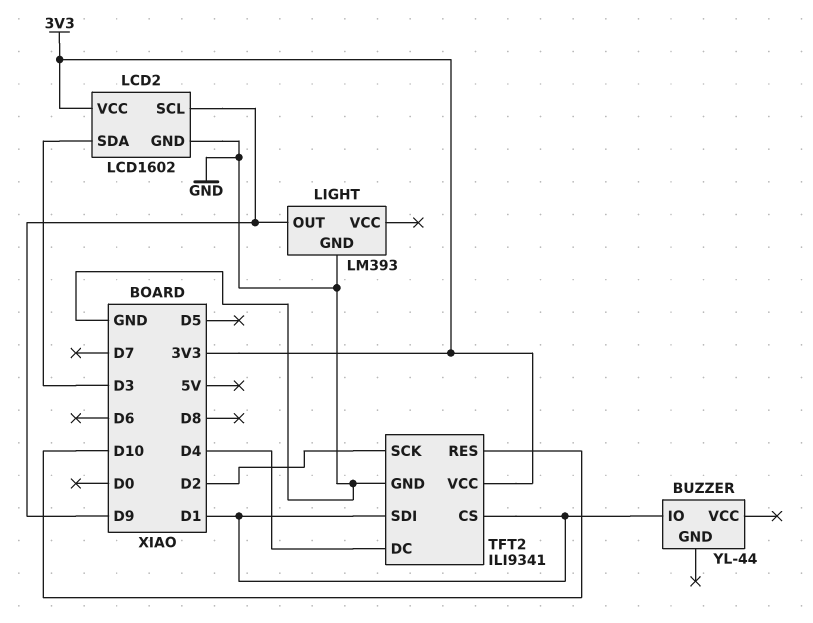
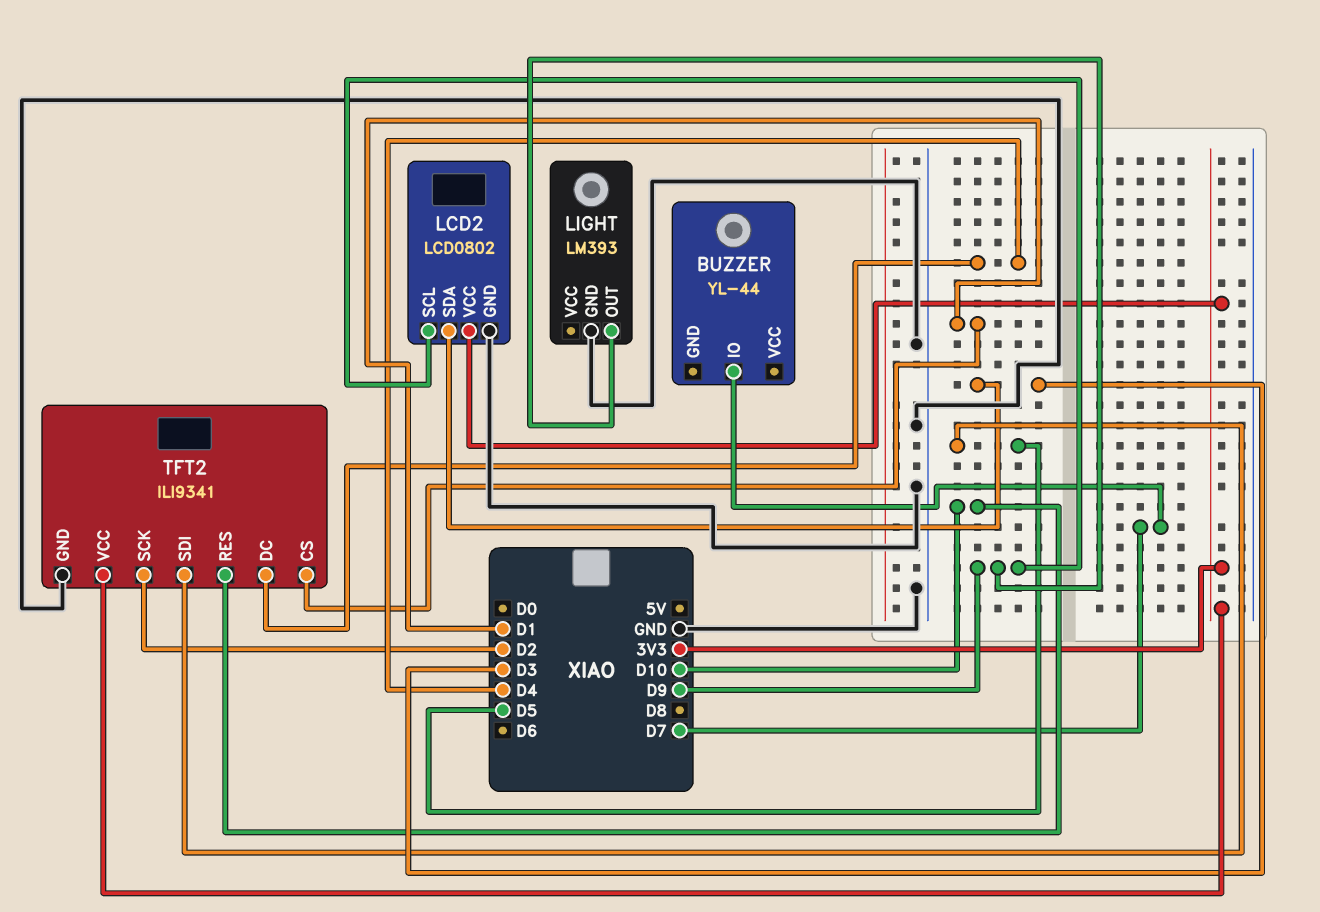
BUZZER pin IO: D1 -> D7
LCD2: LCD1602 -> LCD0802
TFT2 pin SDI: D1 -> D5

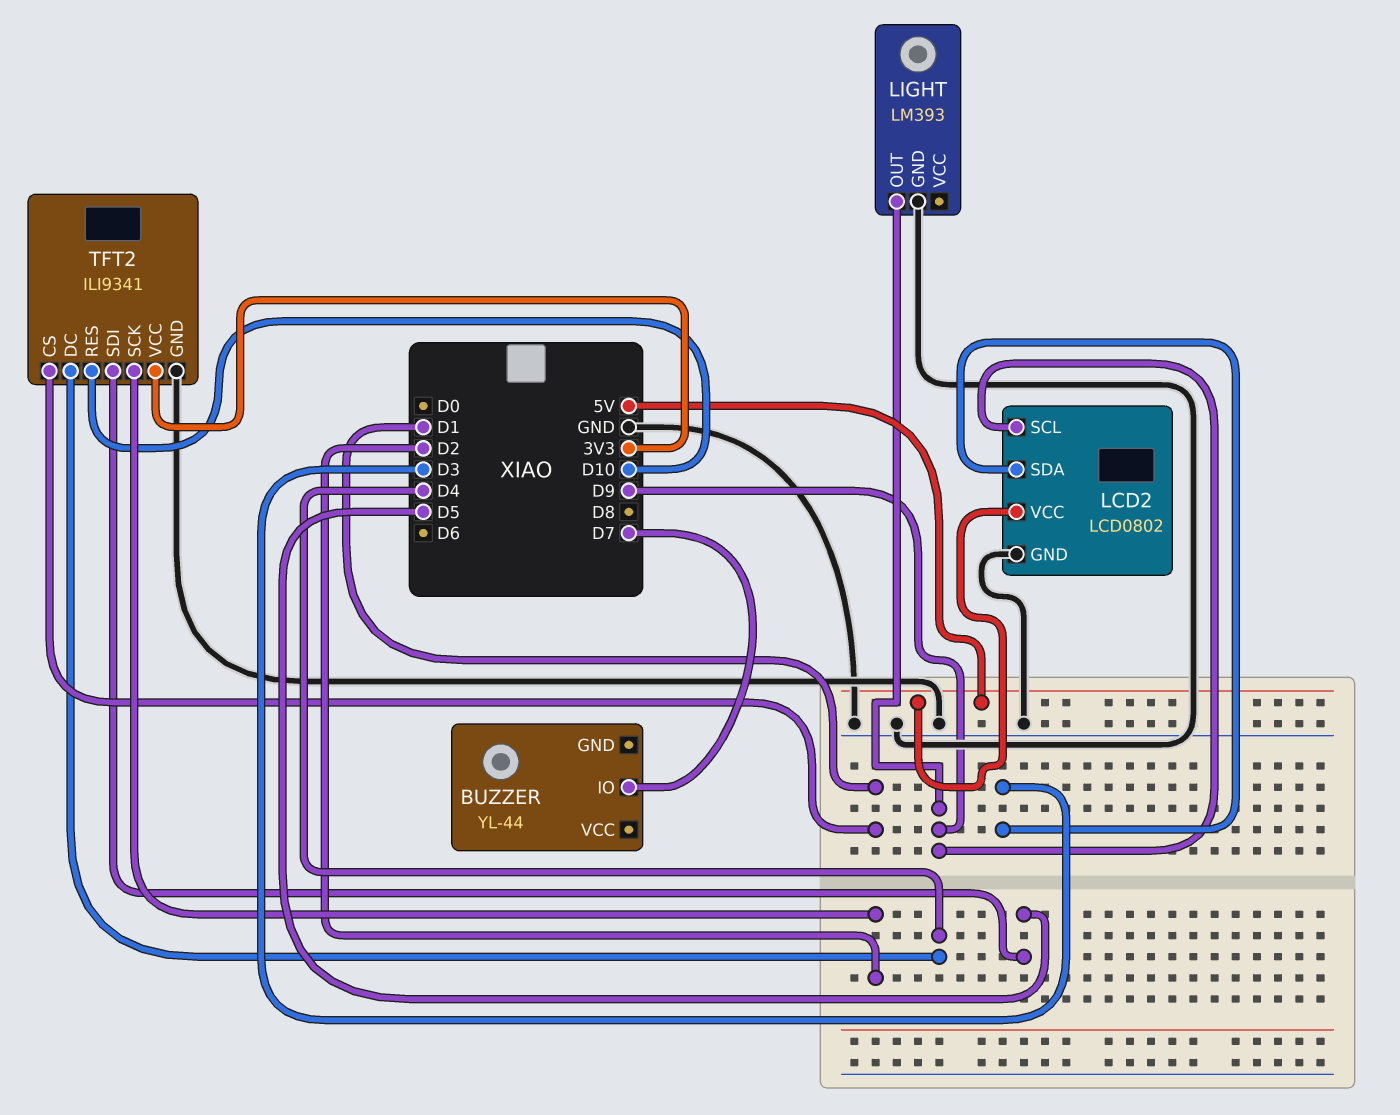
LCD2 pin VCC: 3V3 -> 5V

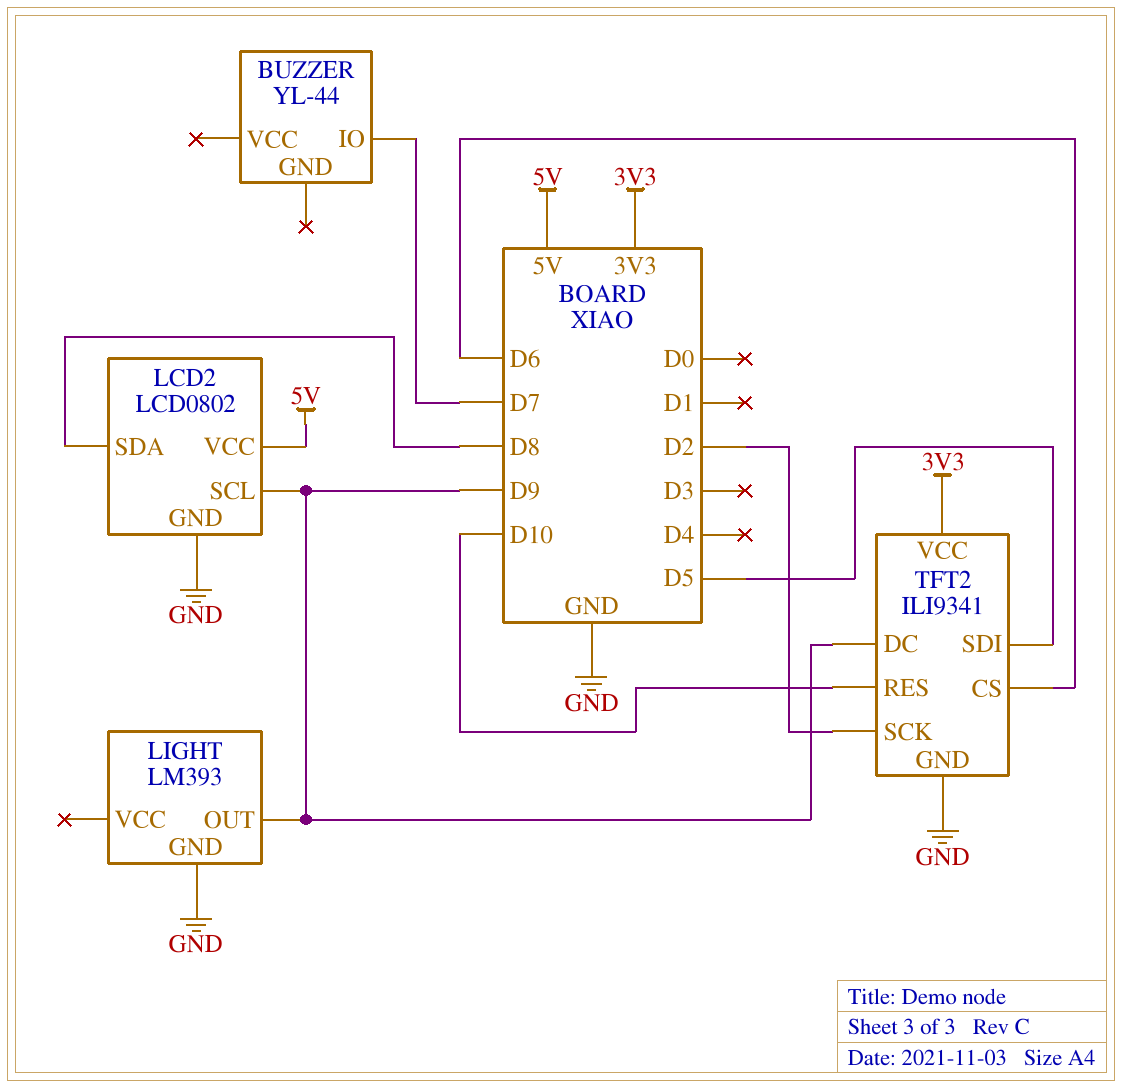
LCD2 pin SDA: D3 -> D8
TFT2 pin CS: D1 -> D6
TFT2 pin DC: D4 -> D9

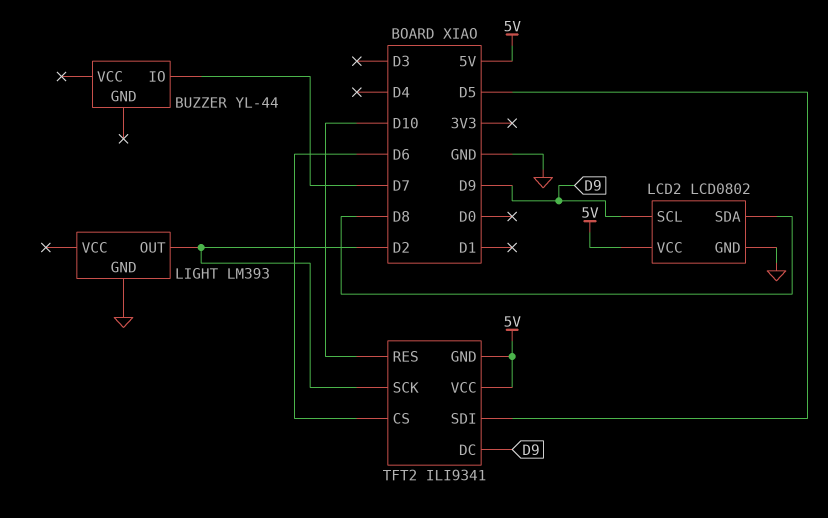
LIGHT pin OUT: D9 -> D2
TFT2 pin GND: GND -> 5V
TFT2 pin VCC: 3V3 -> 5V

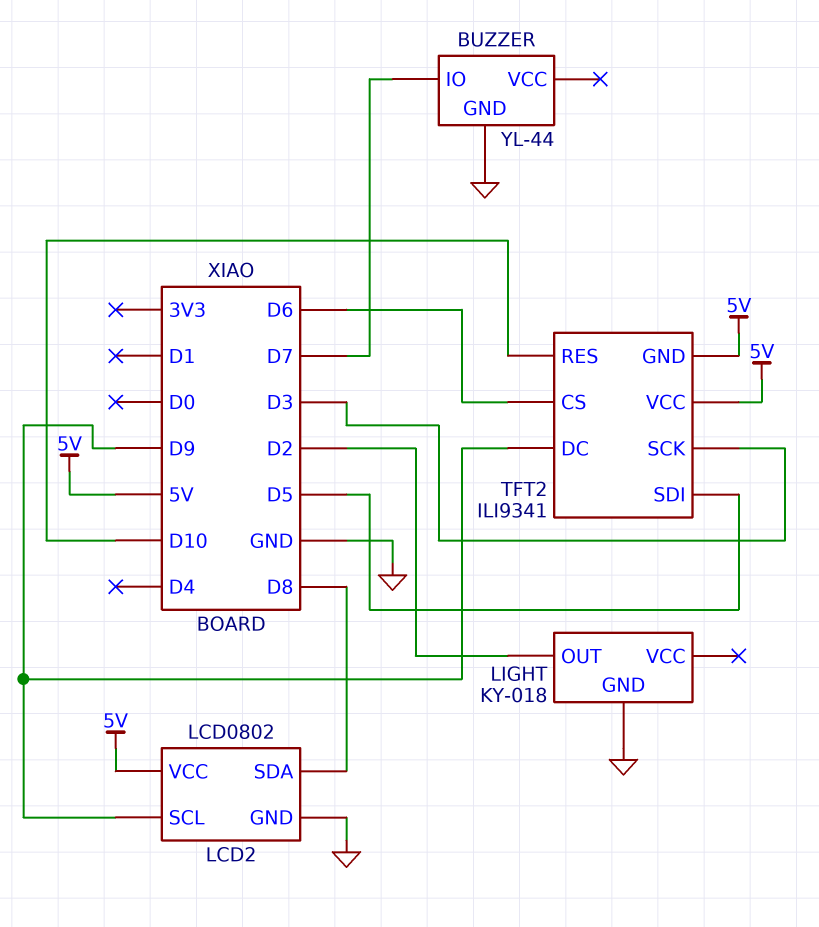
BUZZER pin GND: none -> GND
LIGHT: LM393 -> KY-018
TFT2 pin SCK: D2 -> D3

